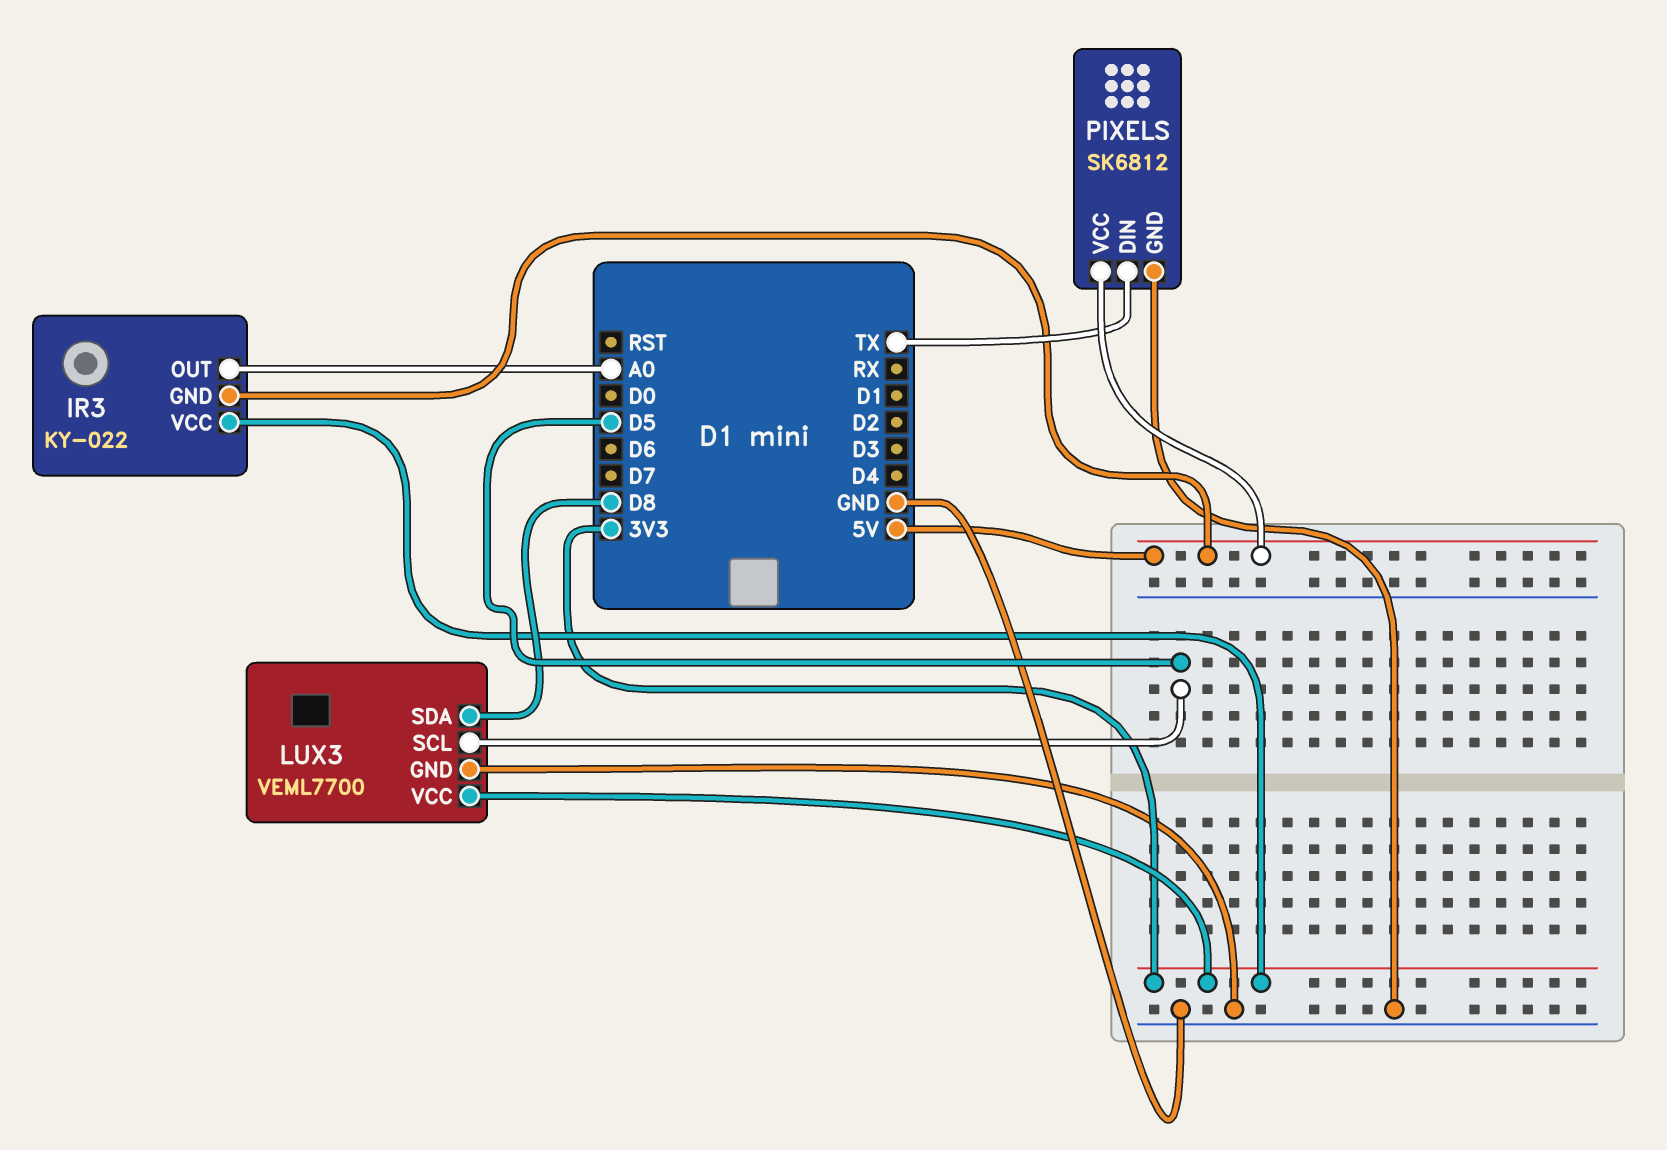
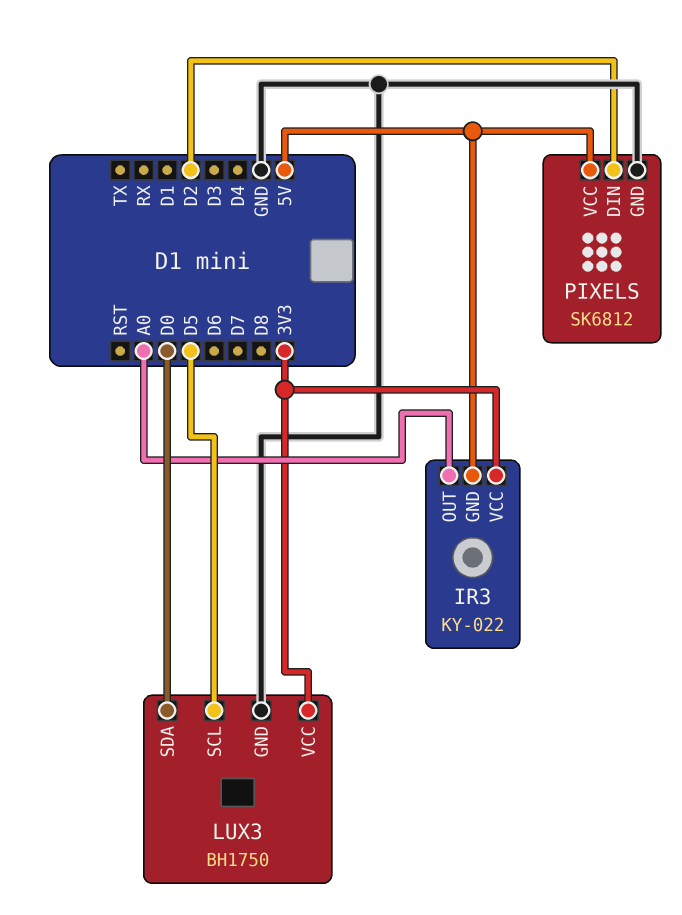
LUX3: VEML7700 -> BH1750
LUX3 pin SDA: D8 -> D0
PIXELS pin DIN: TX -> D2

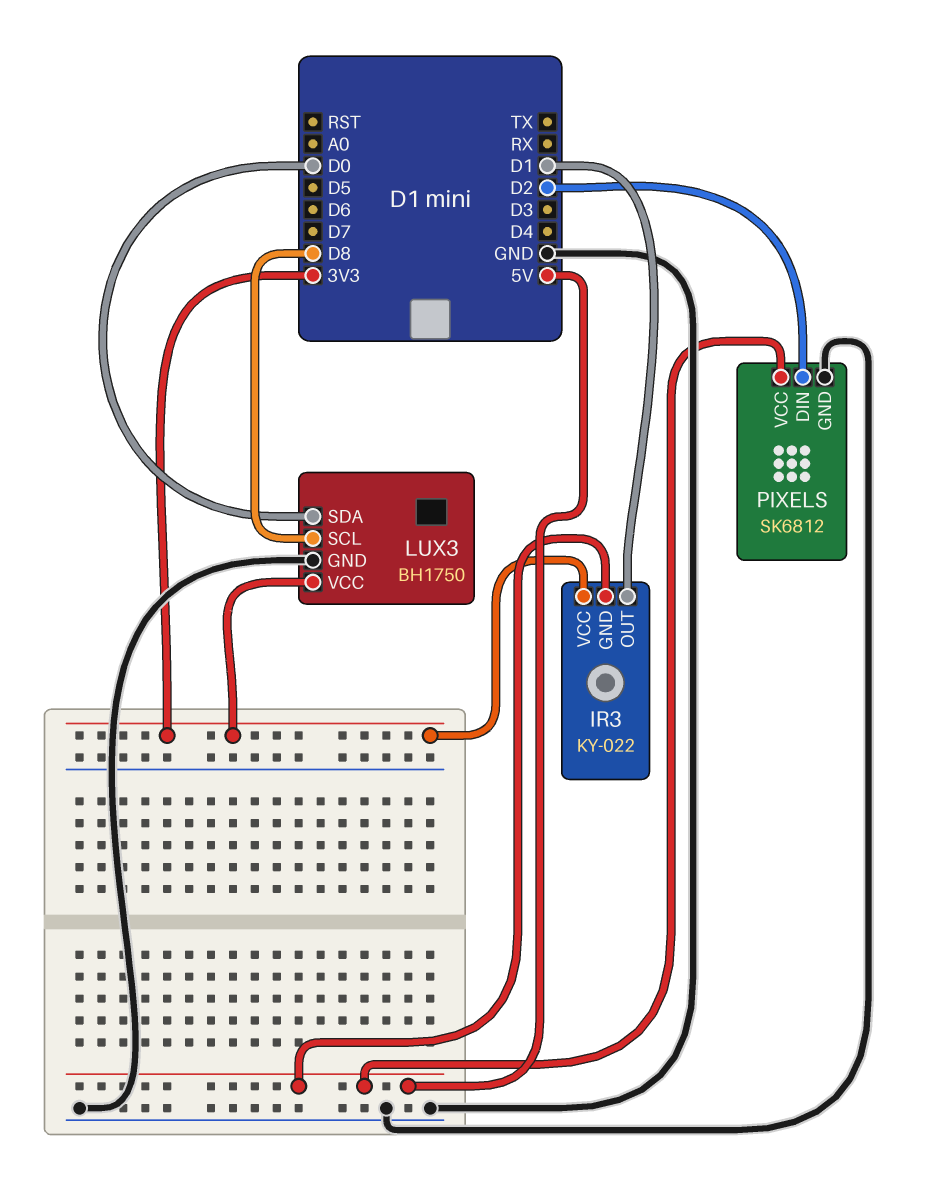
IR3 pin OUT: A0 -> D1
LUX3 pin SCL: D5 -> D8

